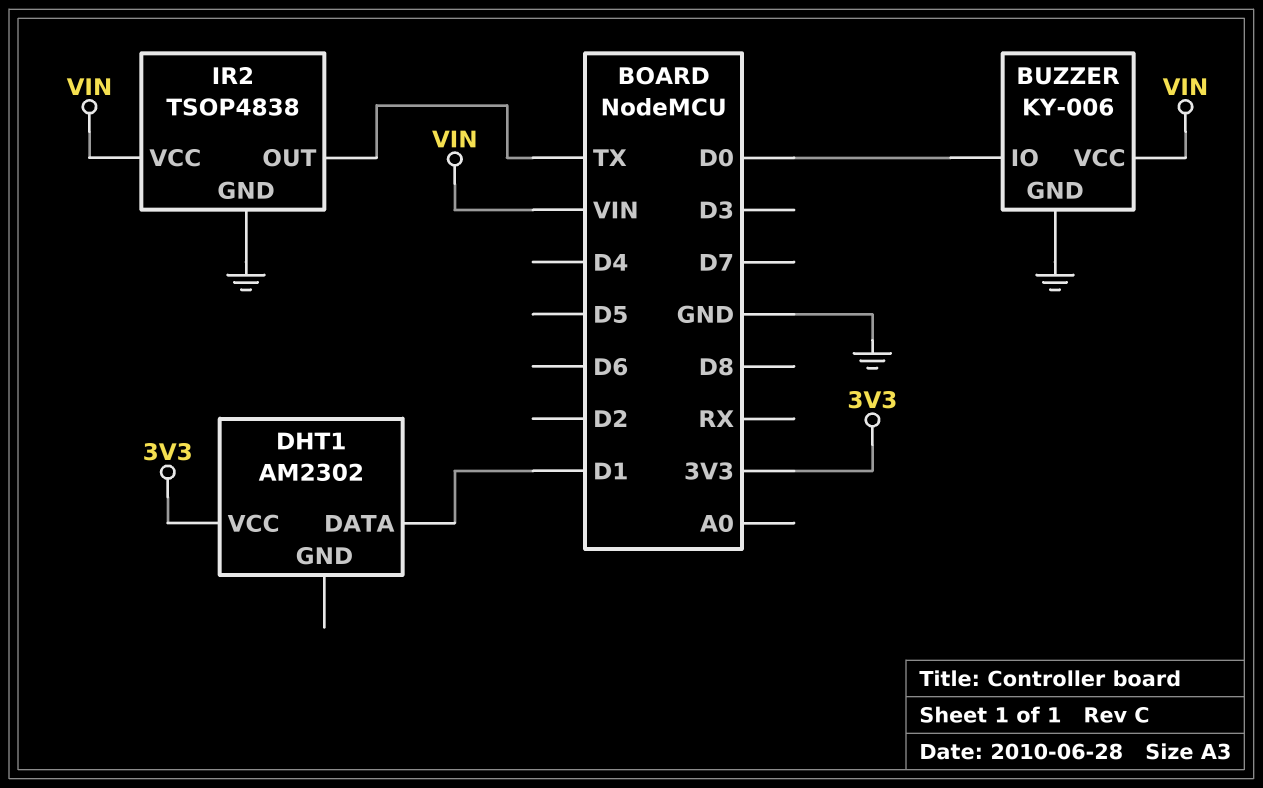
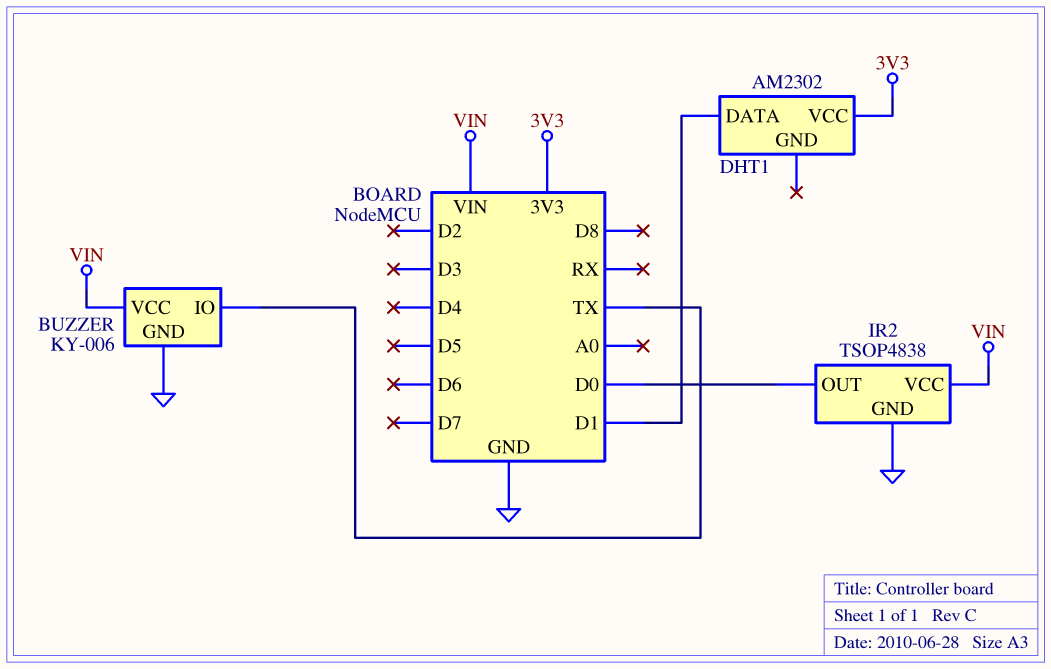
BUZZER pin IO: D0 -> TX
IR2 pin OUT: TX -> D0

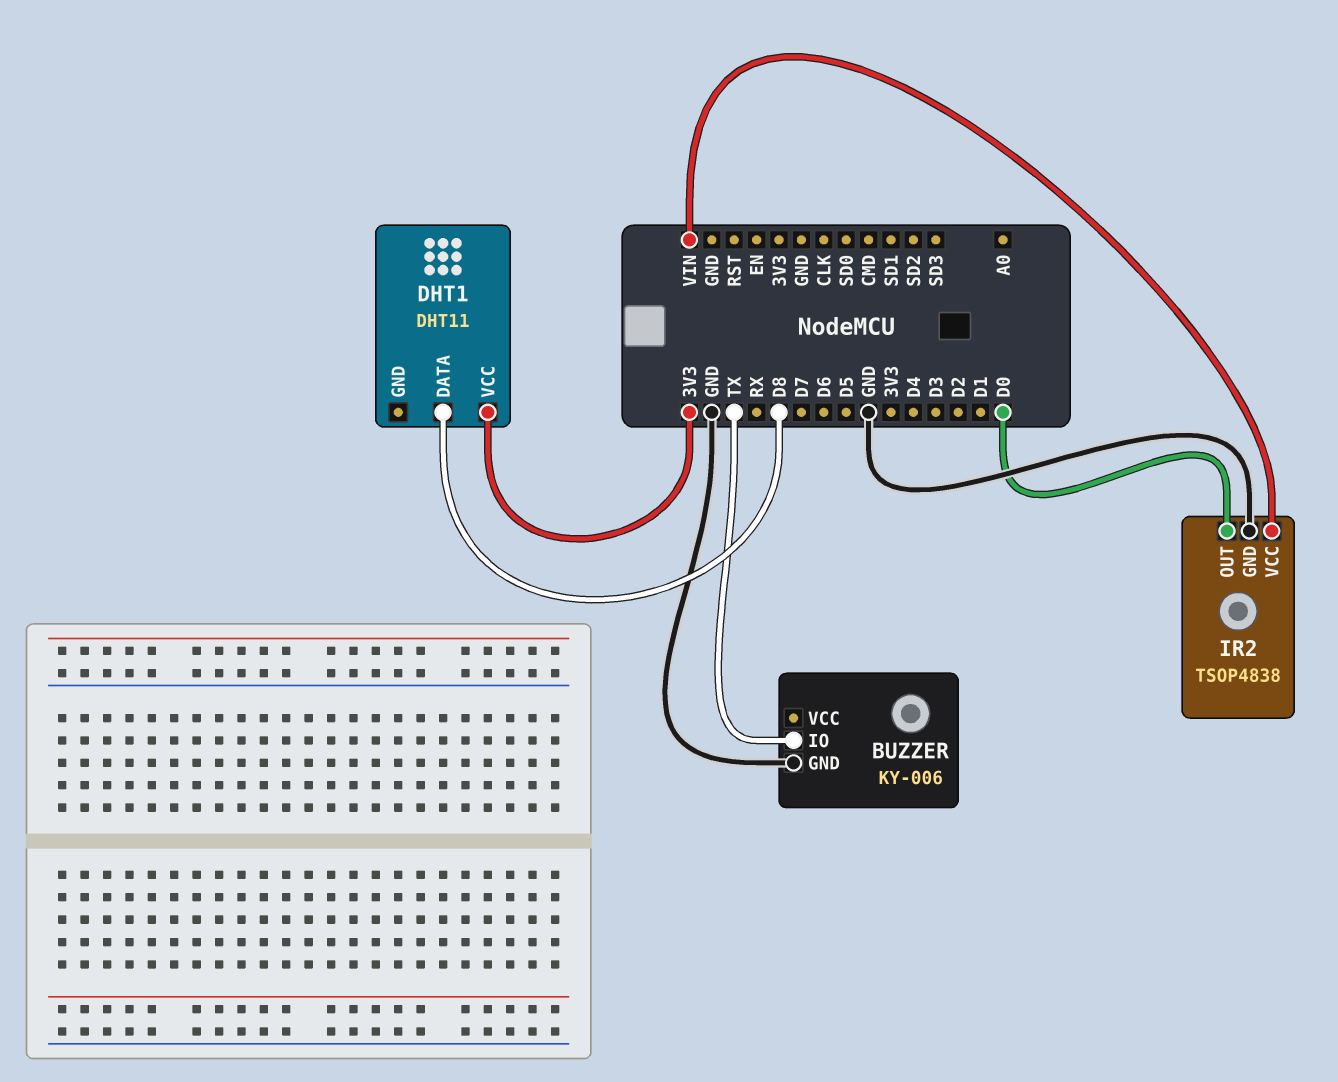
BUZZER pin VCC: VIN -> none
DHT1: AM2302 -> DHT11
DHT1 pin DATA: D1 -> D8

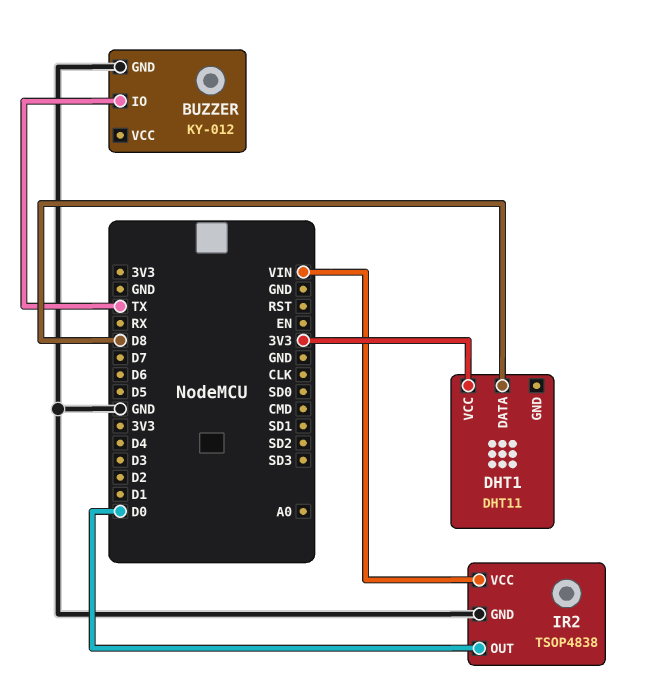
BUZZER: KY-006 -> KY-012

